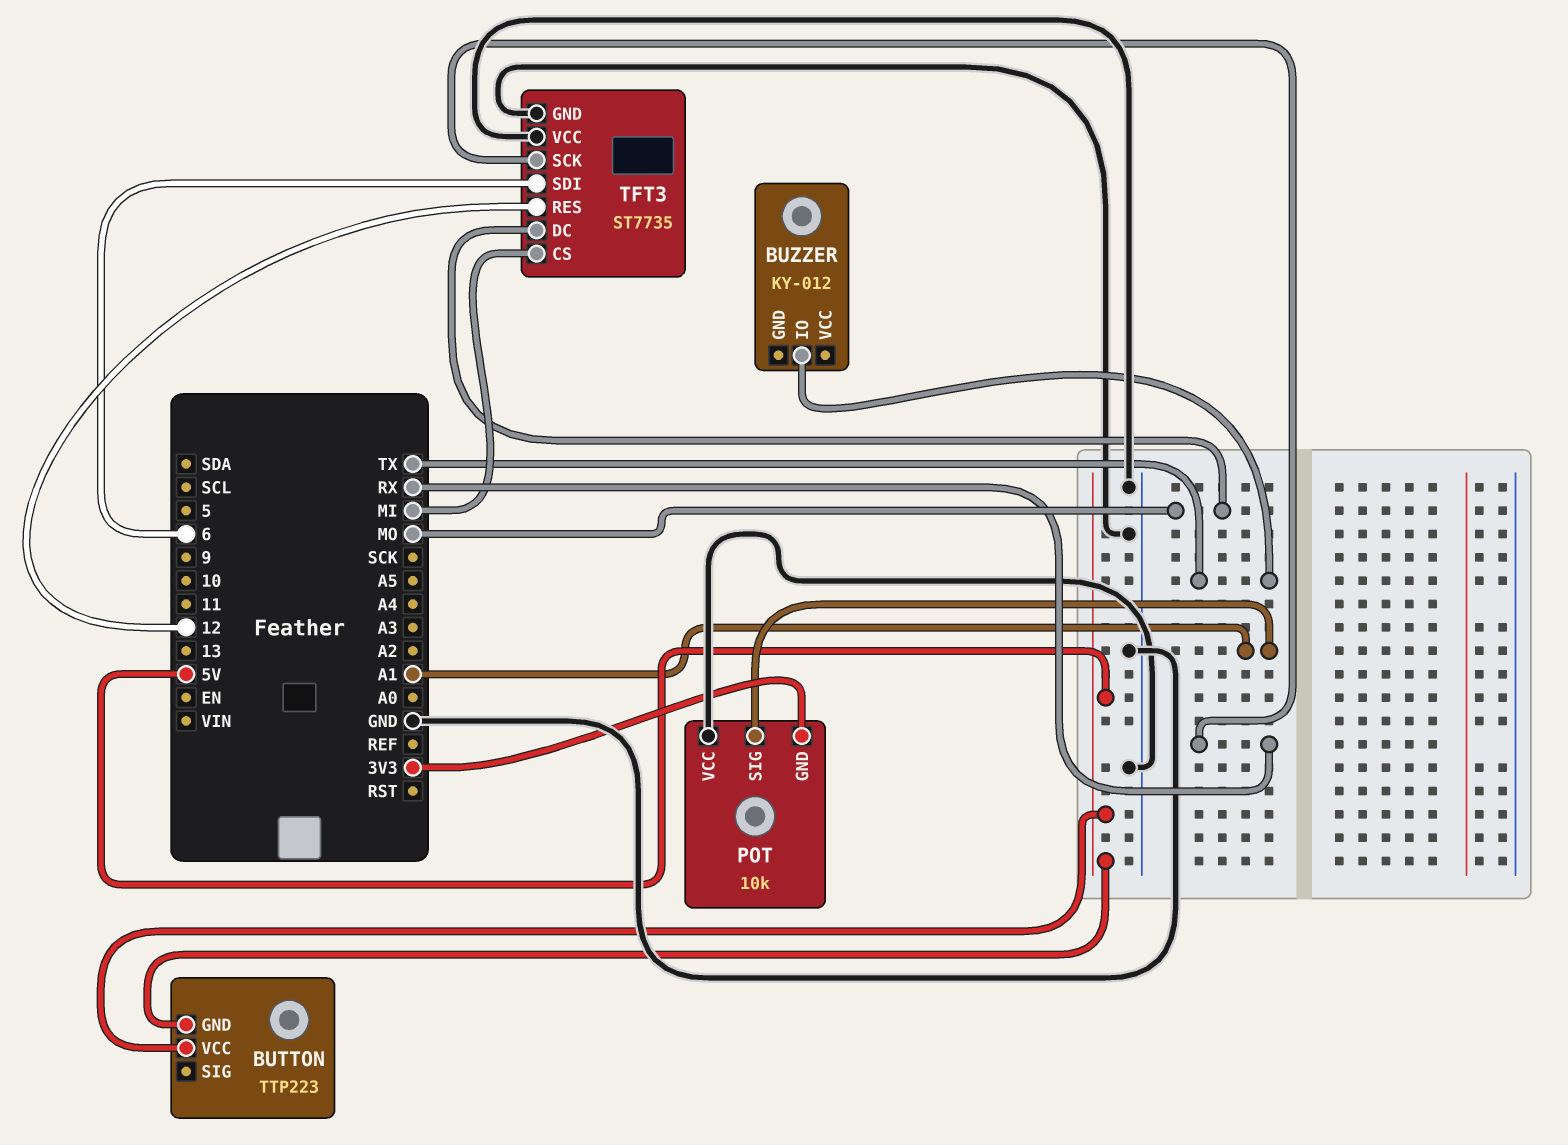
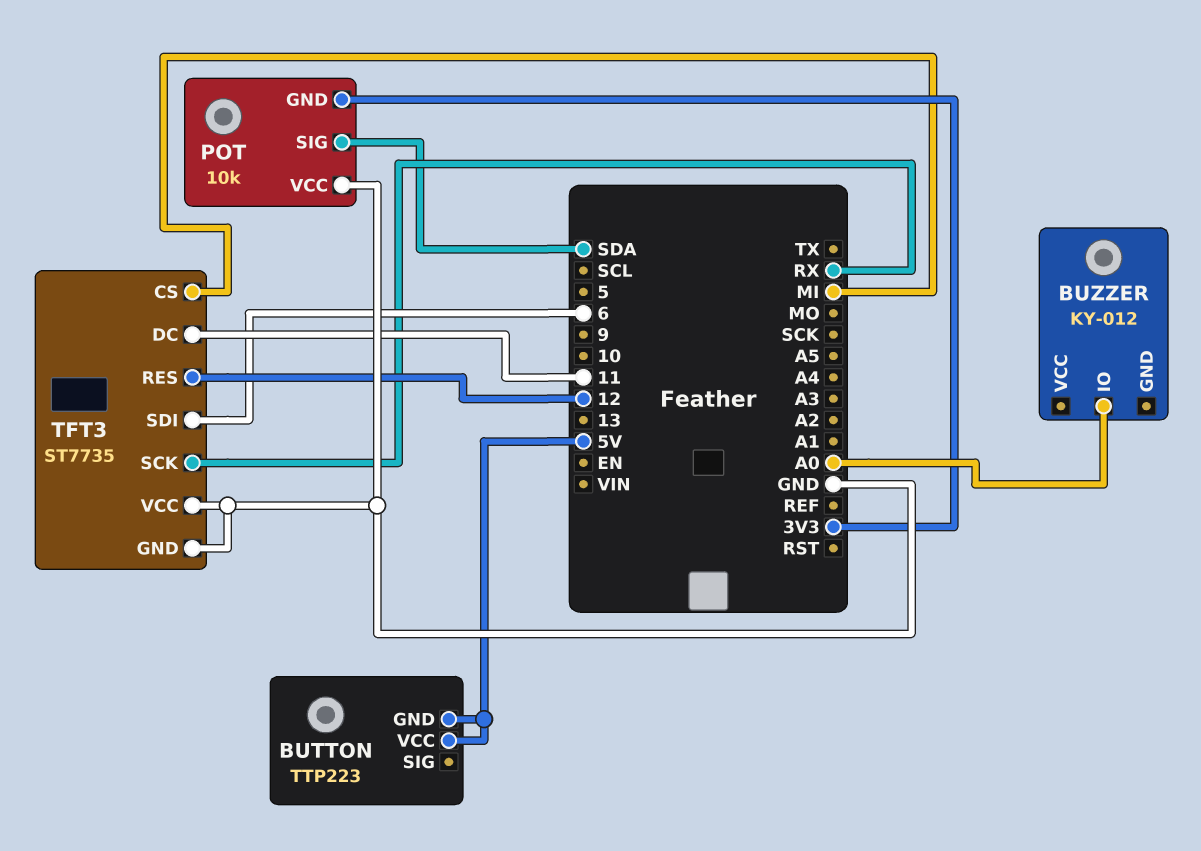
BUZZER pin IO: TX -> A0
POT pin SIG: A1 -> SDA
TFT3 pin DC: MO -> 11

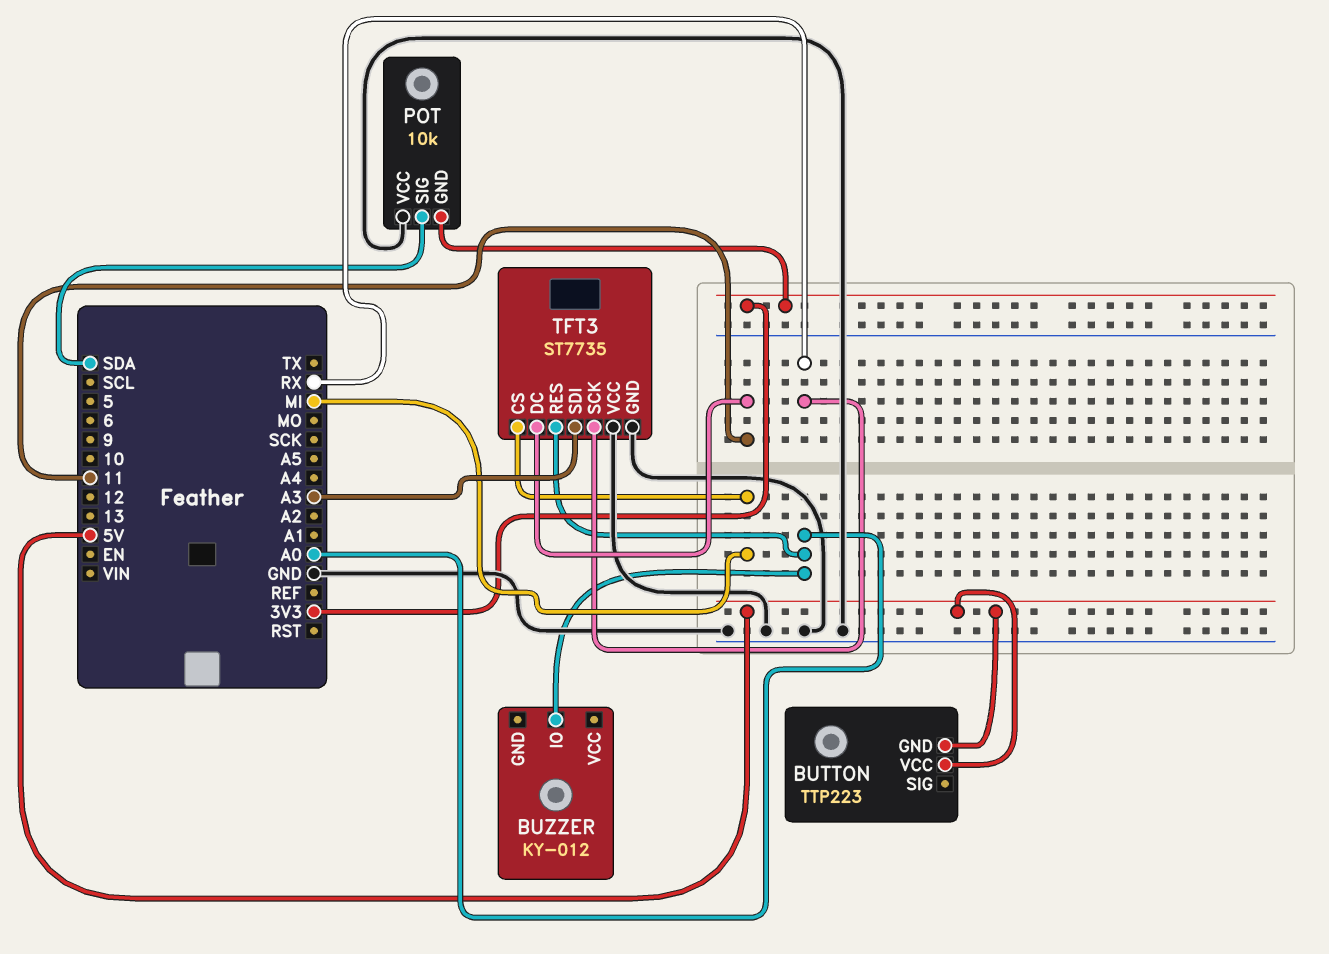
TFT3 pin RES: 12 -> A0
TFT3 pin SDI: 6 -> A3

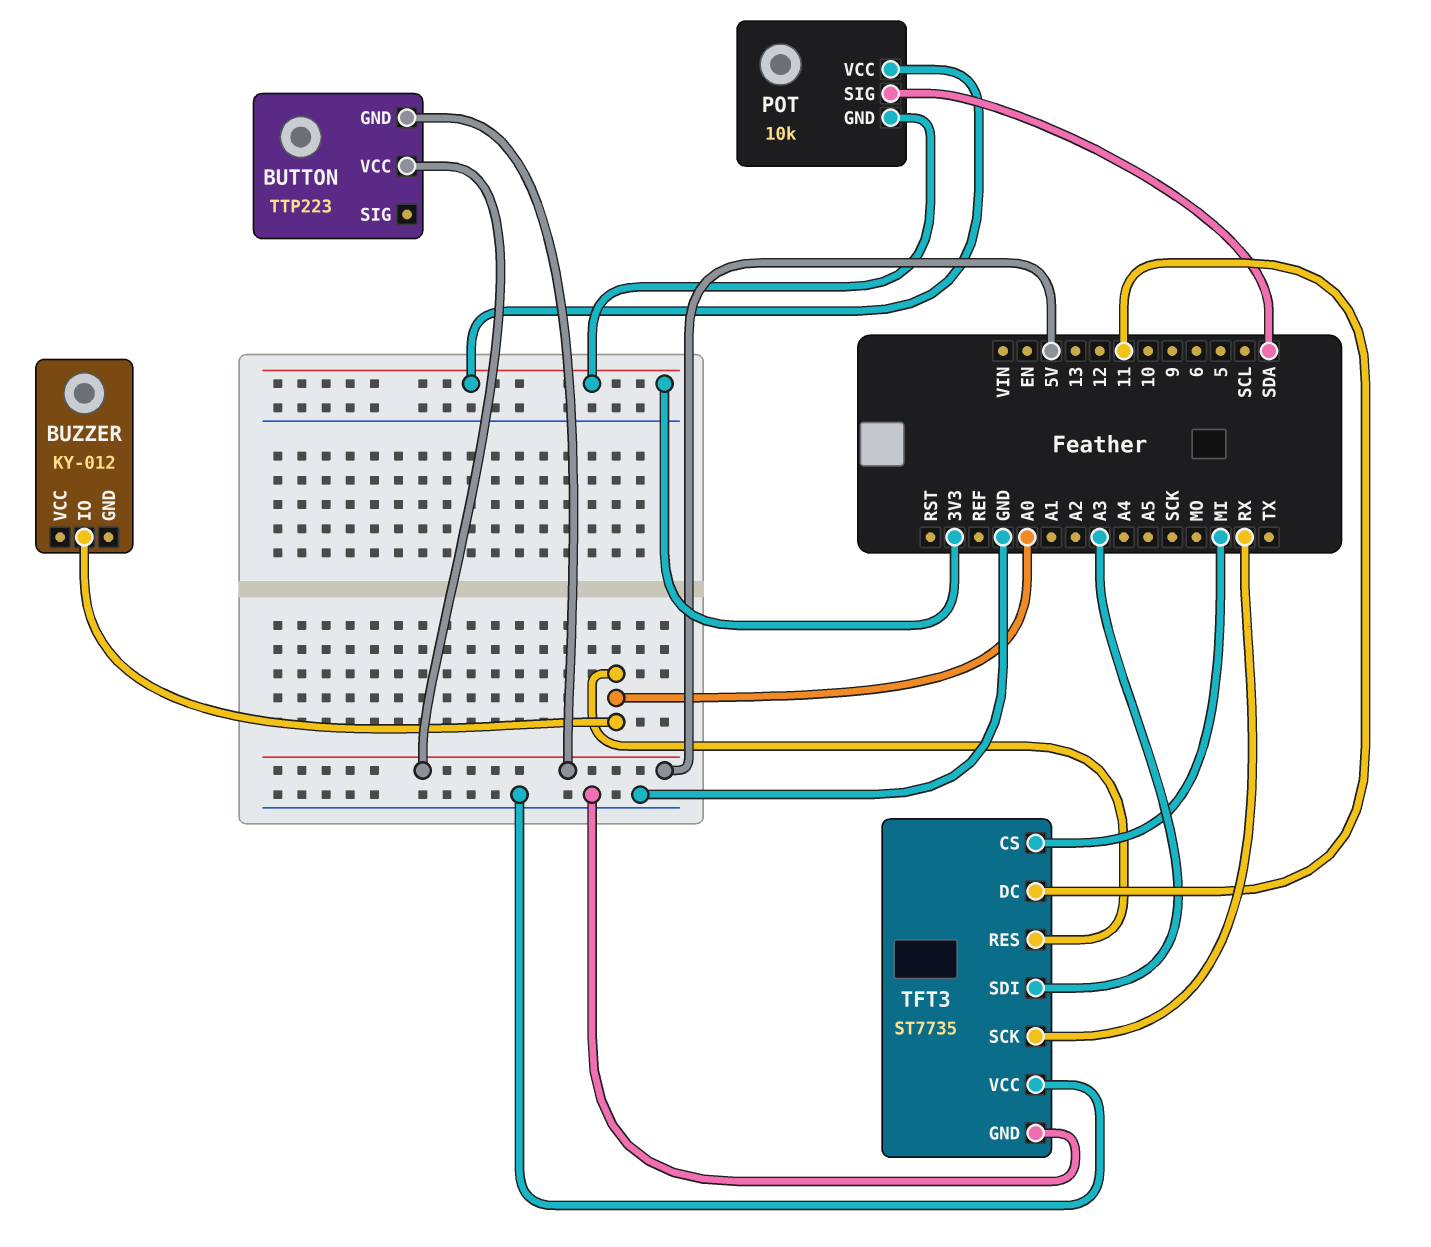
POT pin VCC: GND -> 3V3

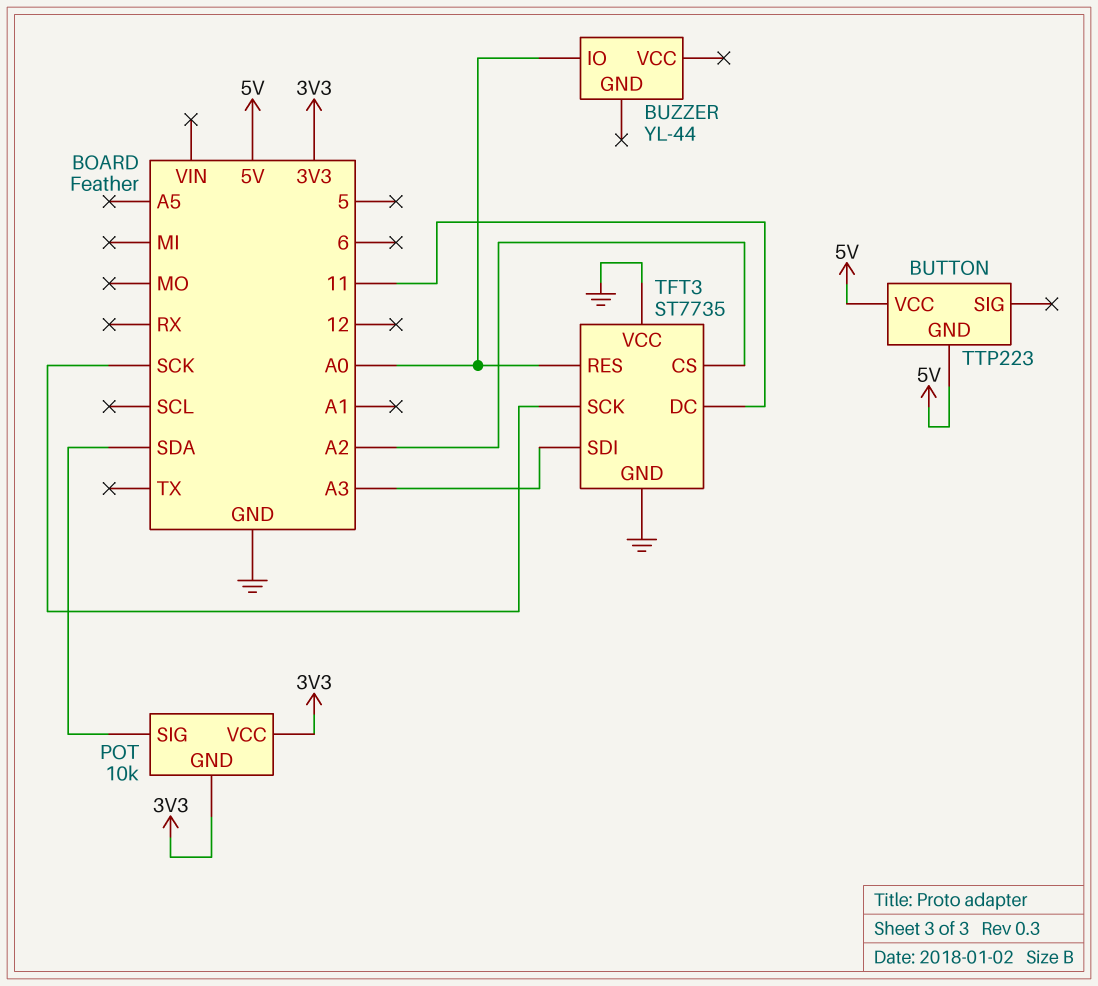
BUZZER: KY-012 -> YL-44
TFT3 pin CS: MI -> A2
TFT3 pin SCK: RX -> SCK

